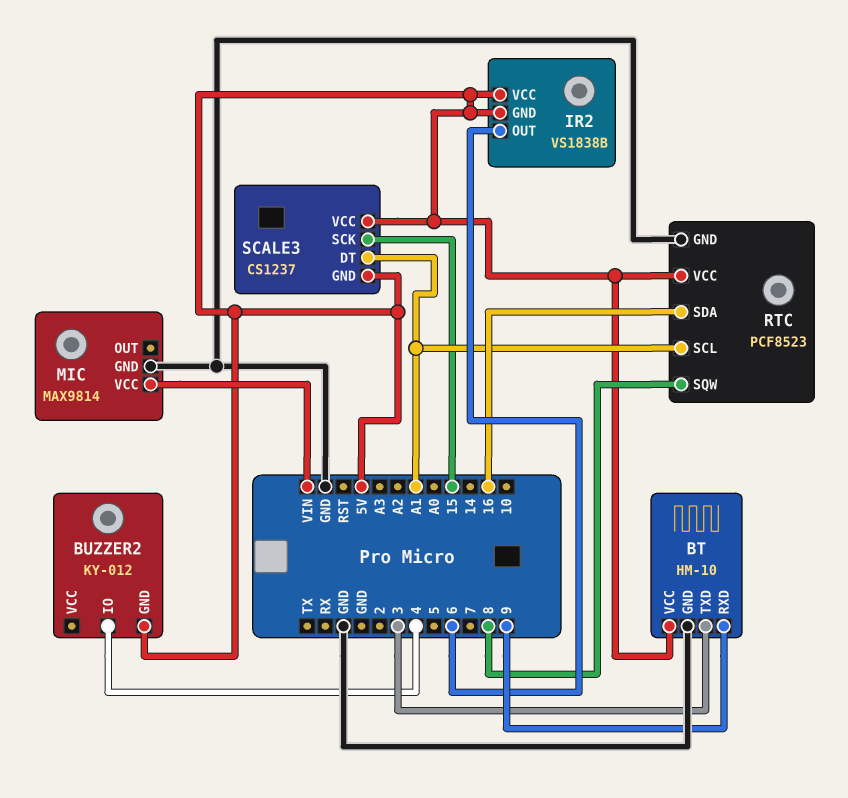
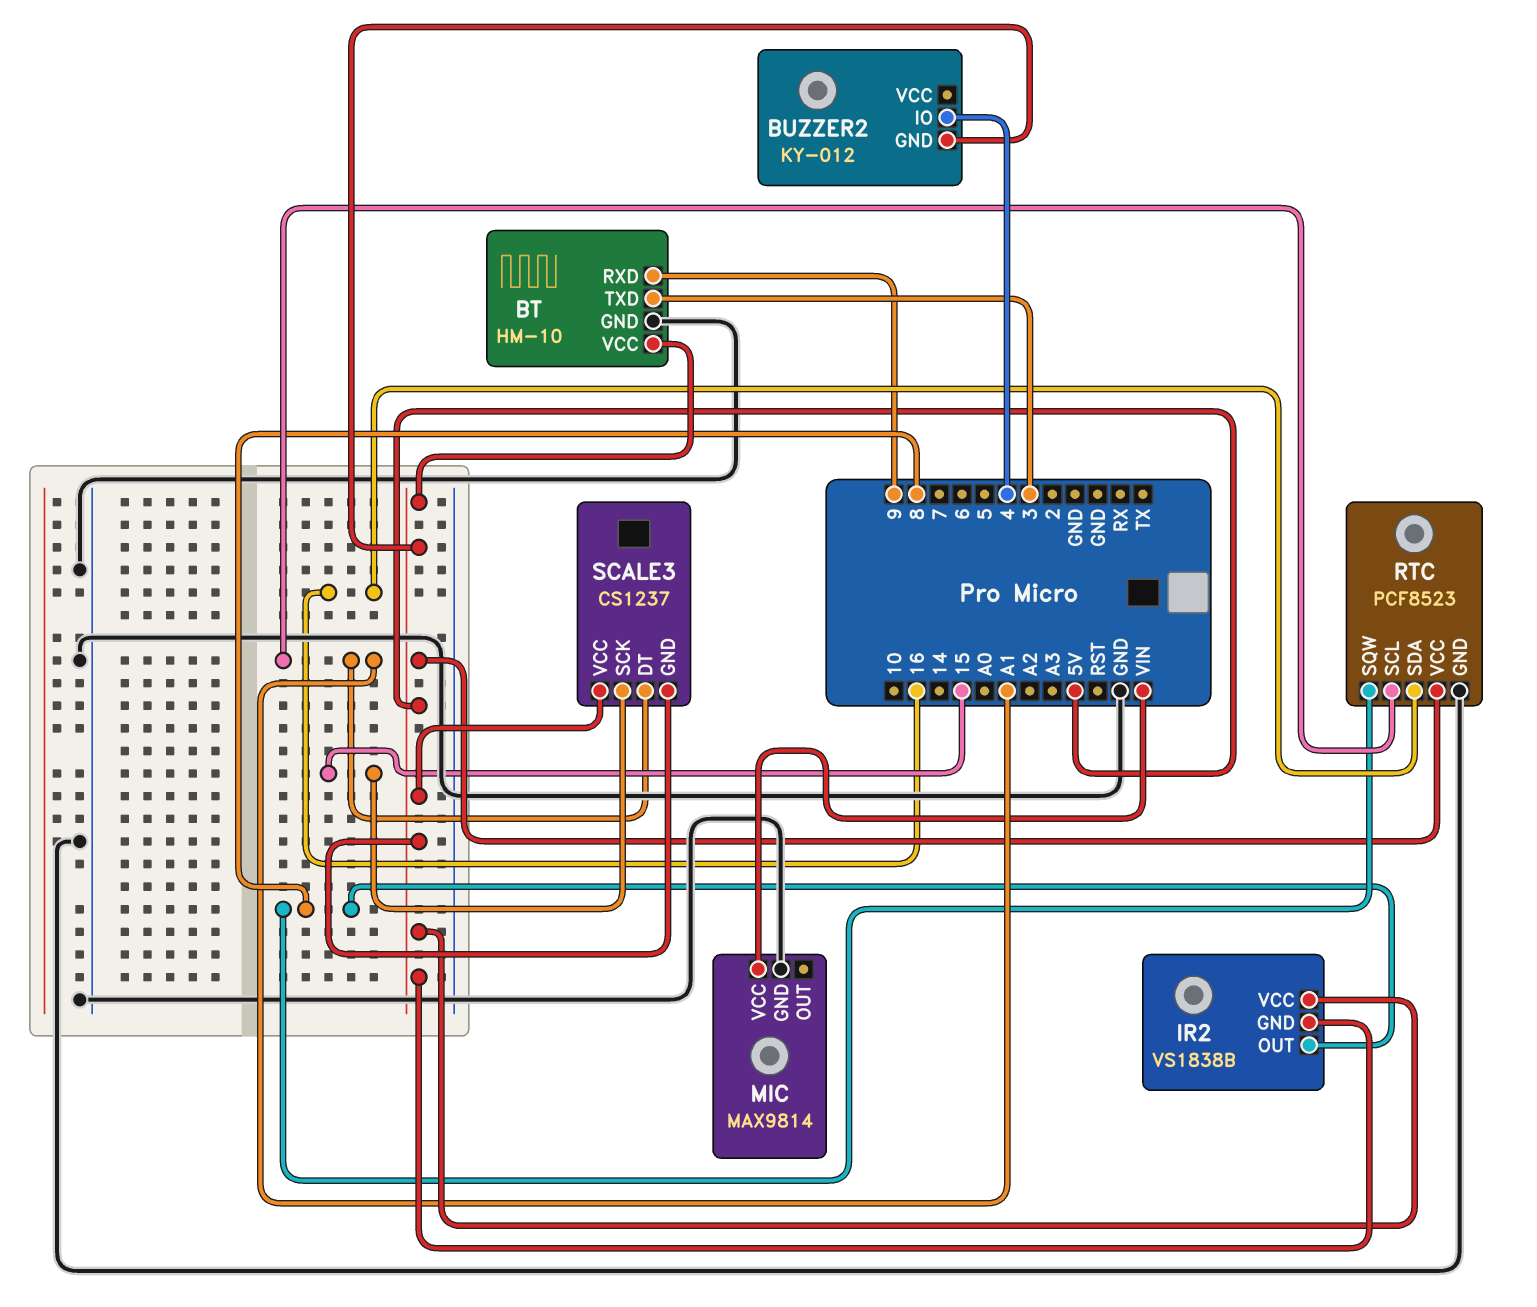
IR2 pin OUT: 6 -> 8

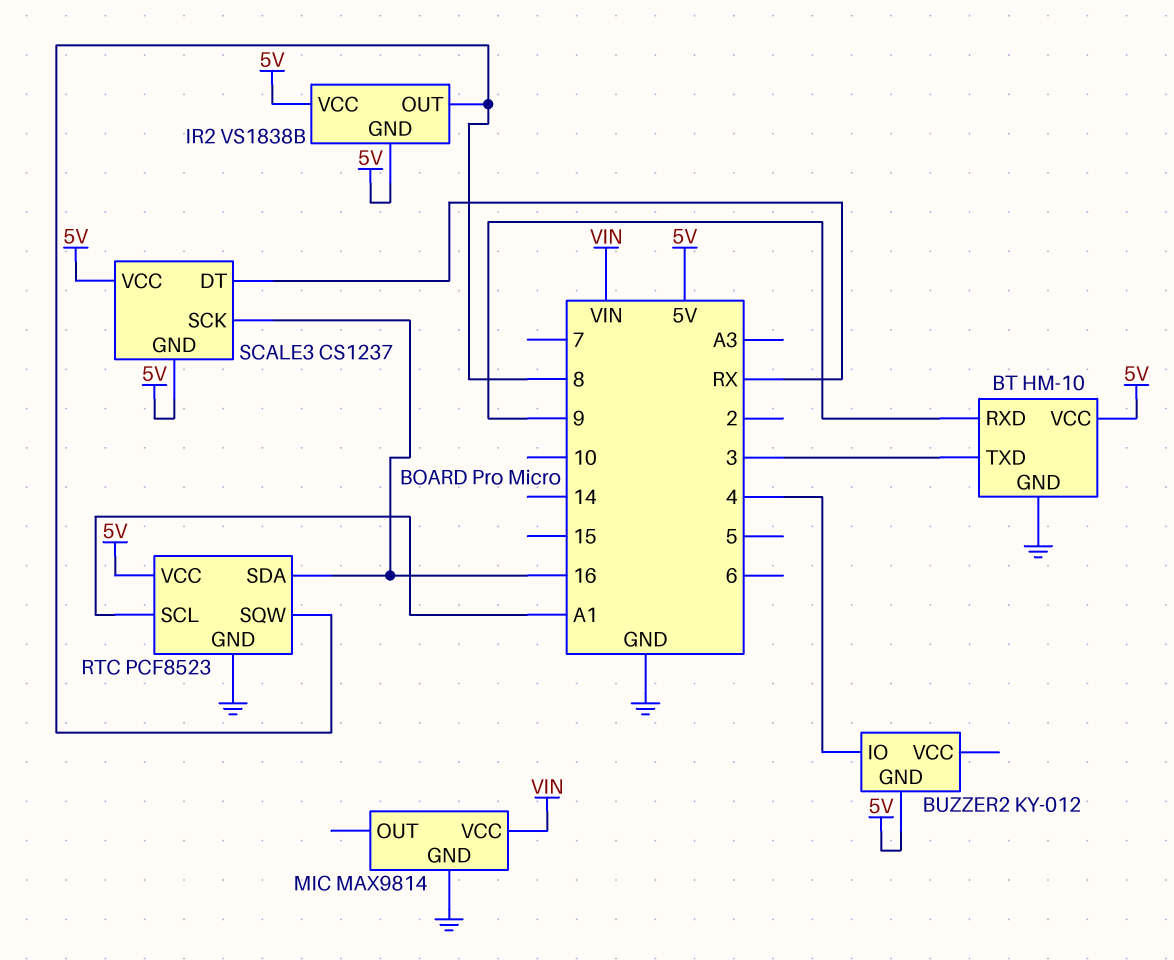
SCALE3 pin DT: A1 -> RX
SCALE3 pin SCK: 15 -> 16

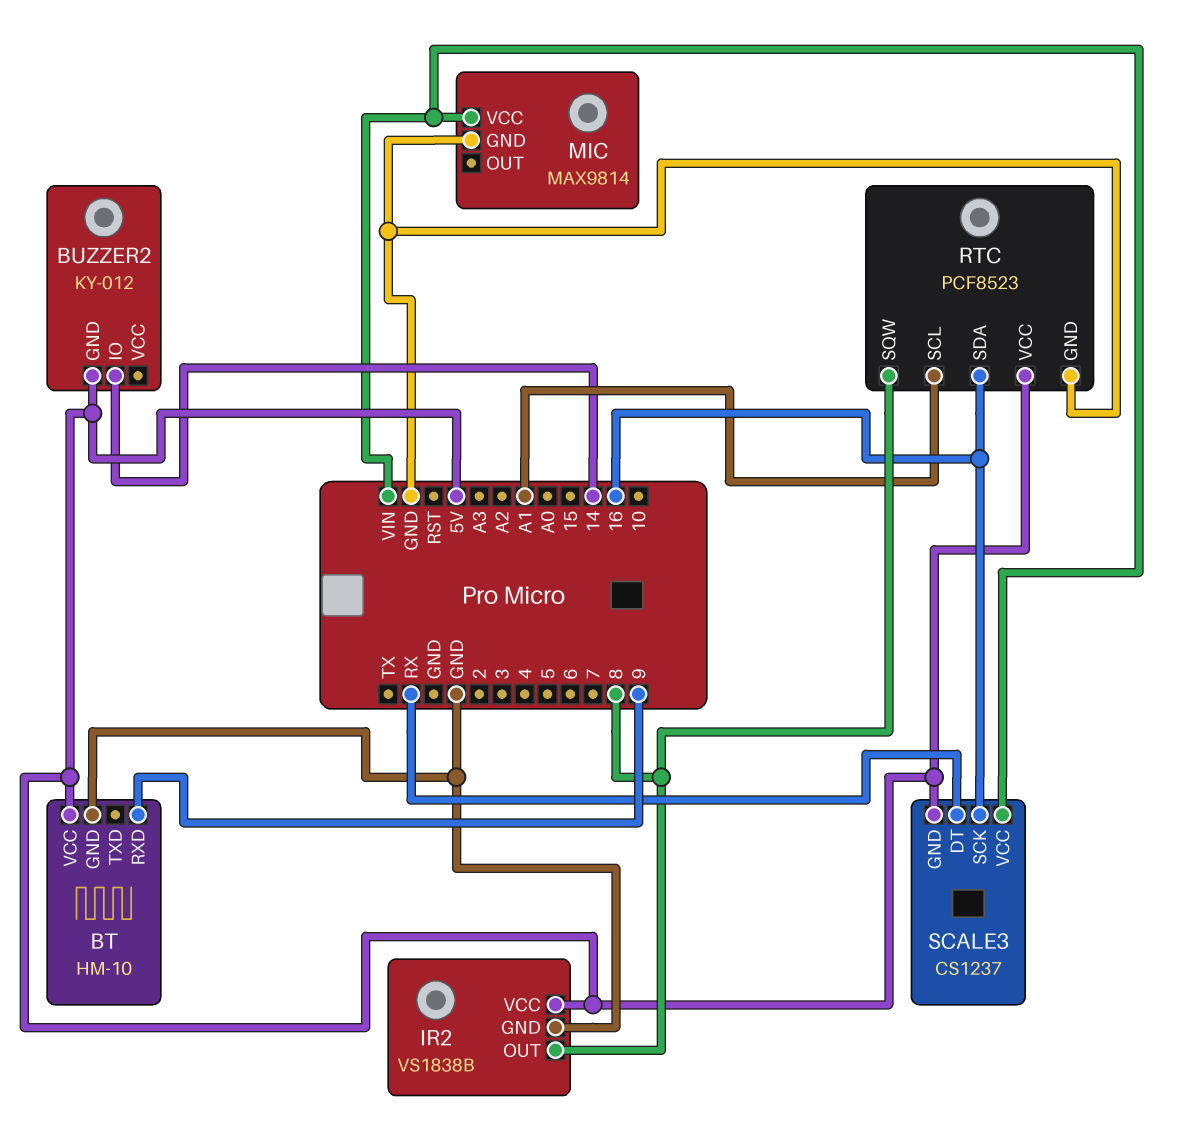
BT pin TXD: 3 -> none
BUZZER2 pin IO: 4 -> 14
IR2 pin GND: 5V -> GND
SCALE3 pin VCC: 5V -> VIN

